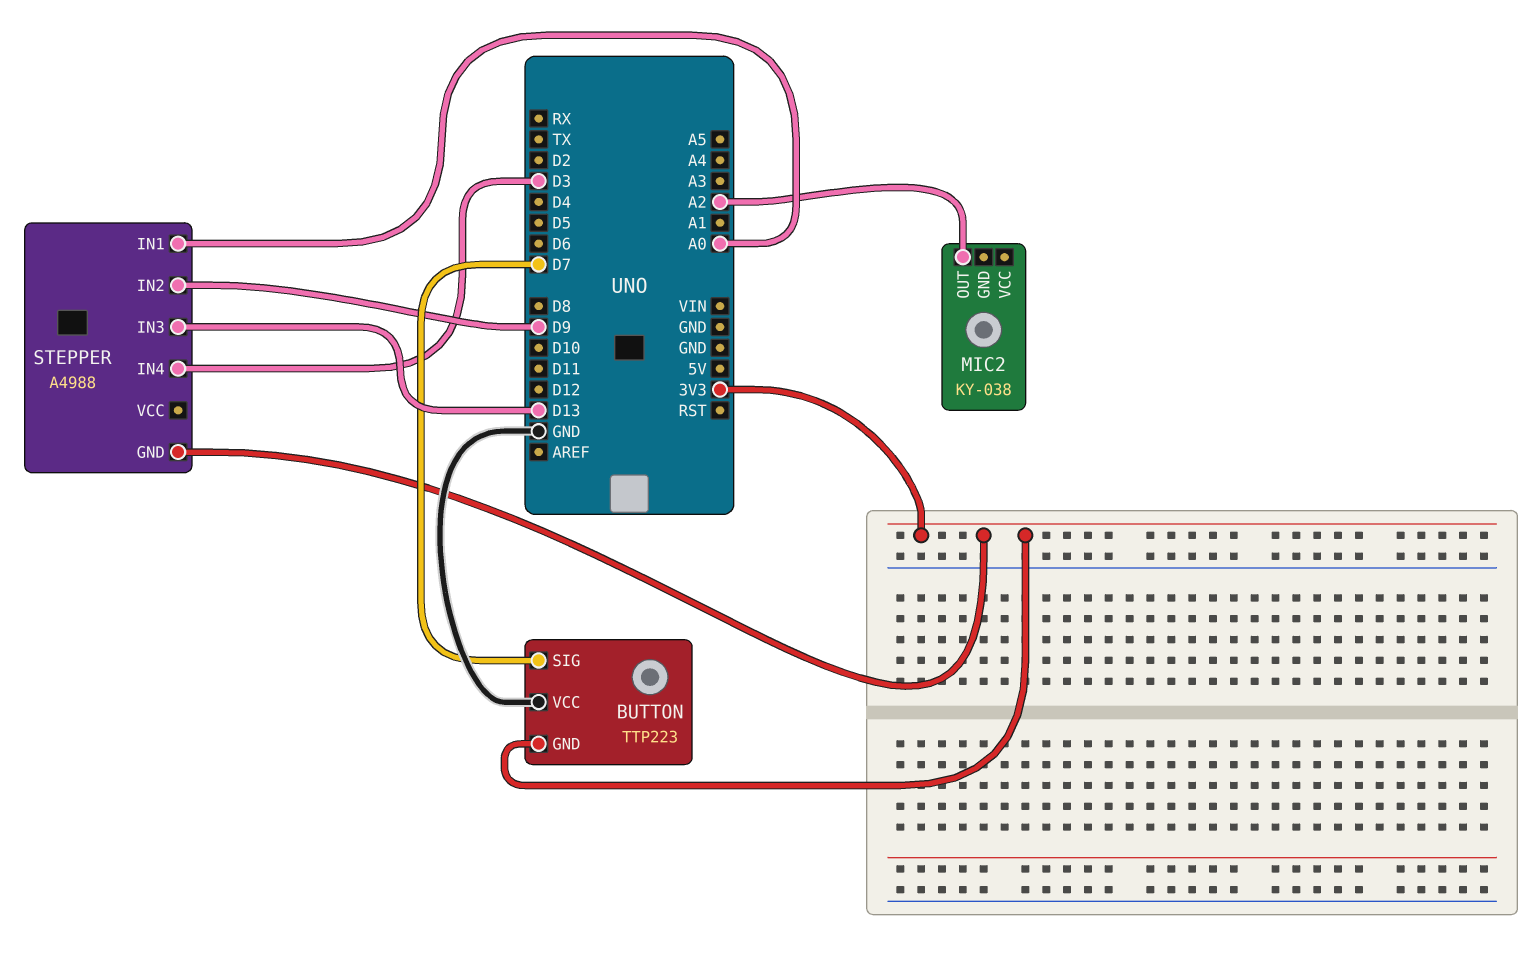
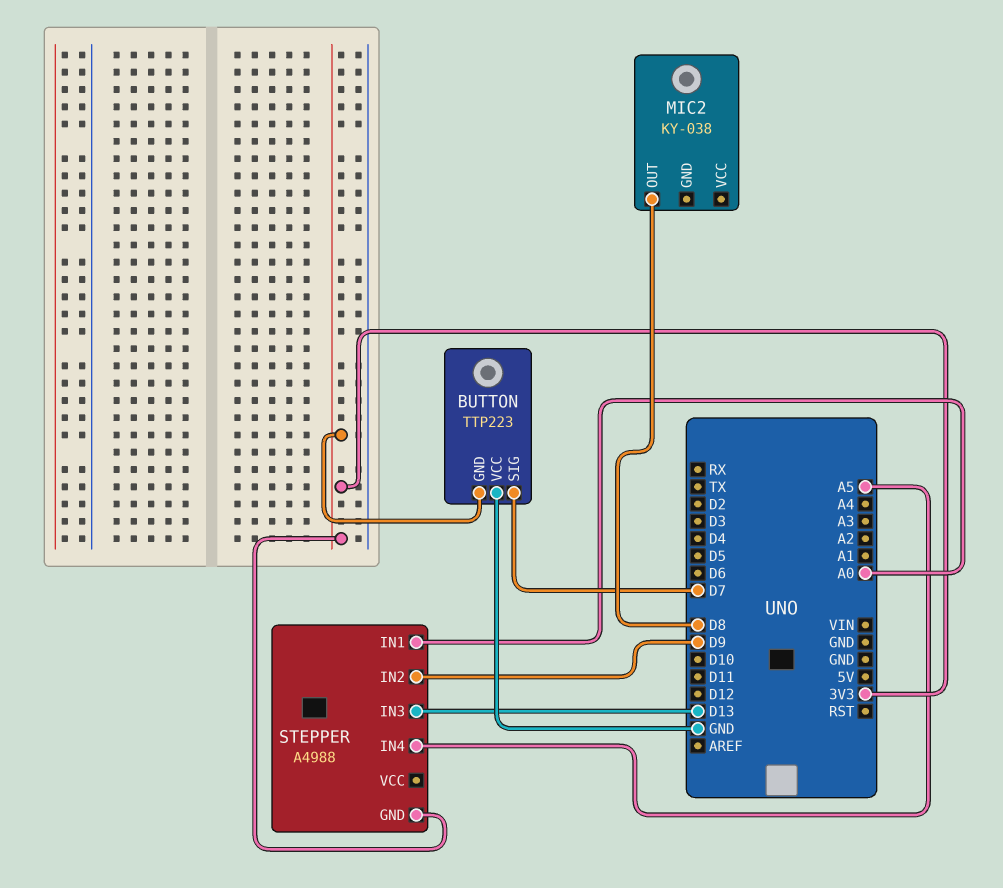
MIC2 pin OUT: A2 -> D8
STEPPER pin IN4: D3 -> A5

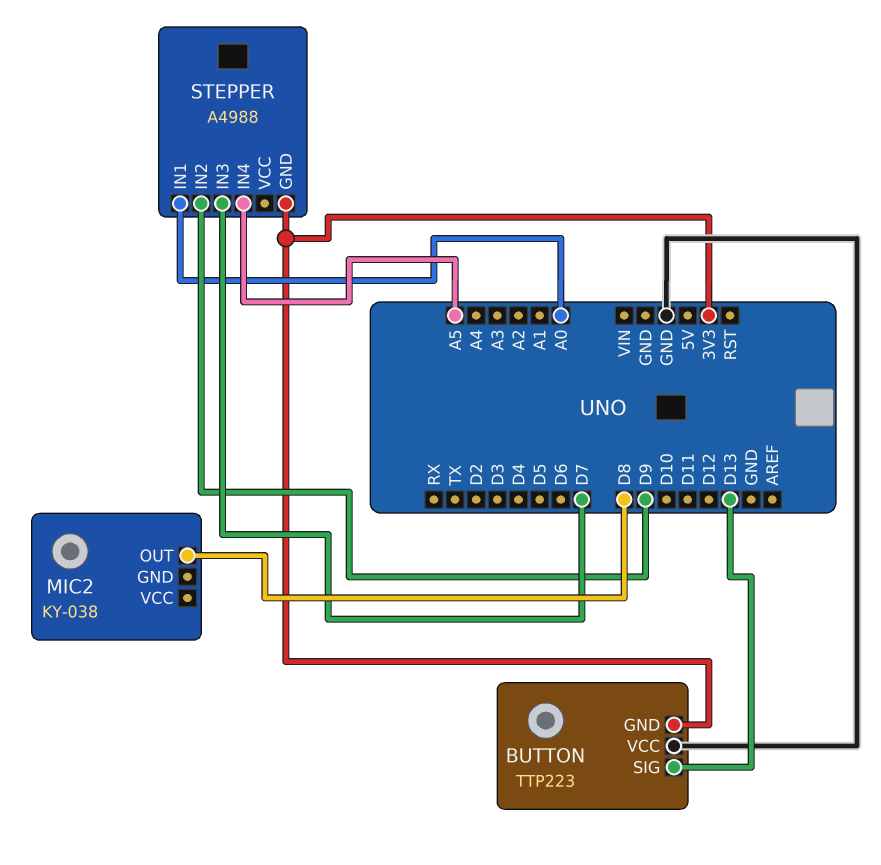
BUTTON pin SIG: D7 -> D13
STEPPER pin IN3: D13 -> D7

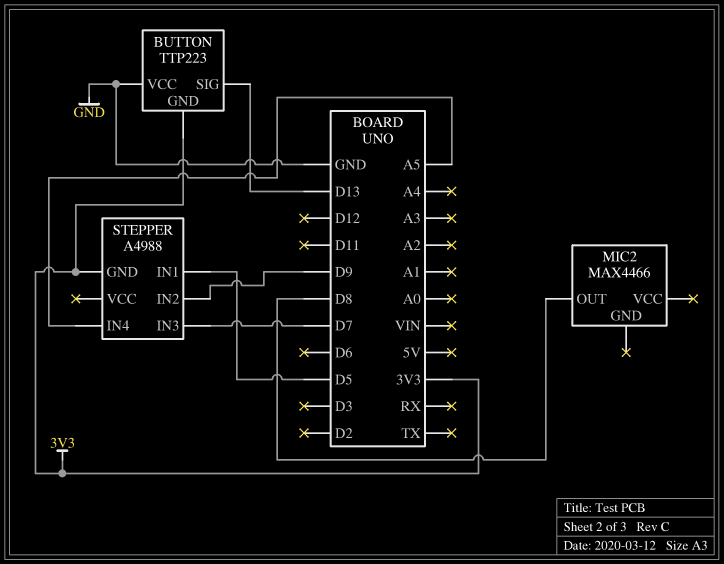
MIC2: KY-038 -> MAX4466
STEPPER pin IN1: A0 -> D5

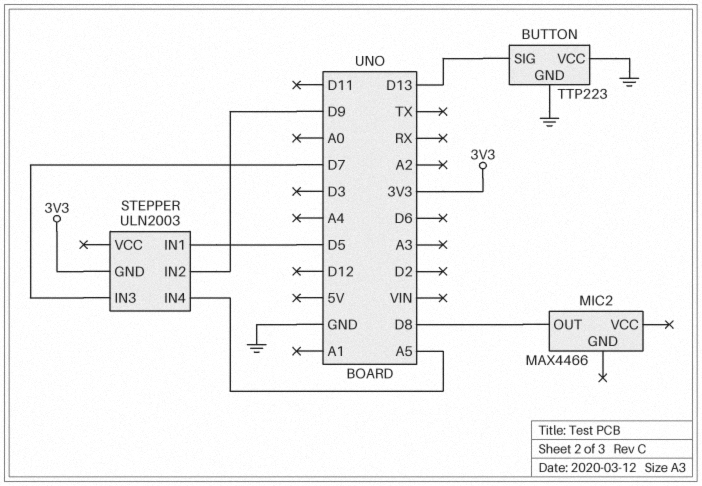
BUTTON pin GND: 3V3 -> GND
STEPPER: A4988 -> ULN2003

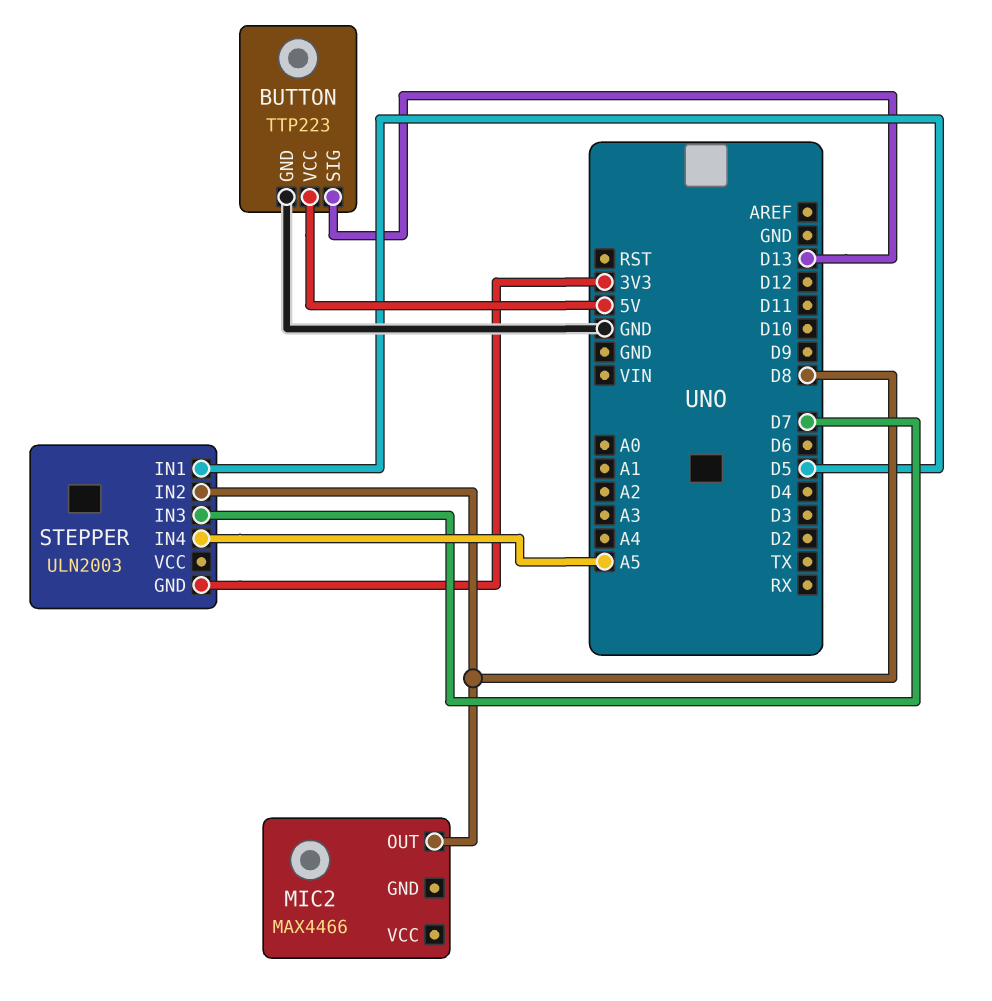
BUTTON pin VCC: GND -> 5V
STEPPER pin IN2: D9 -> D8

